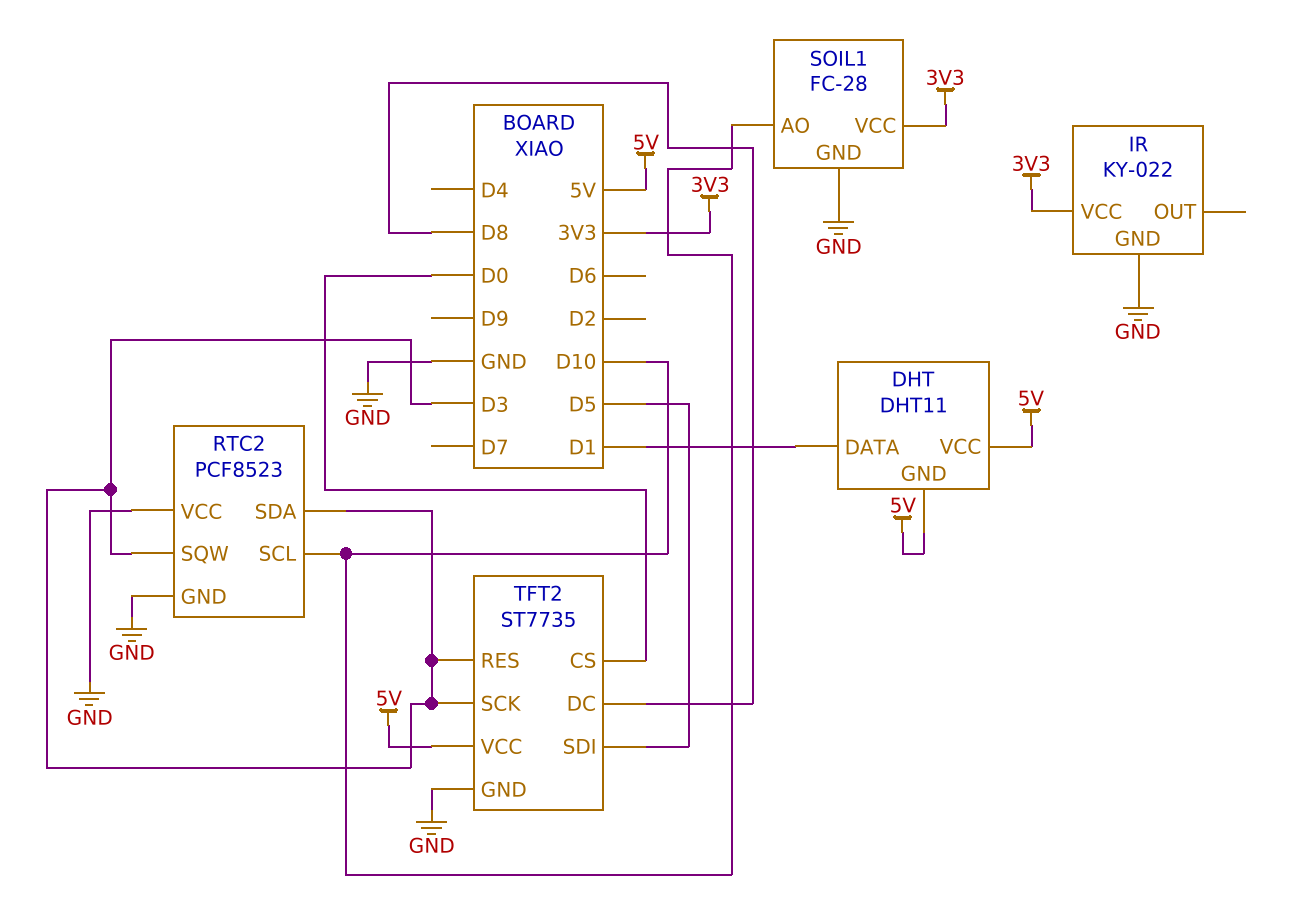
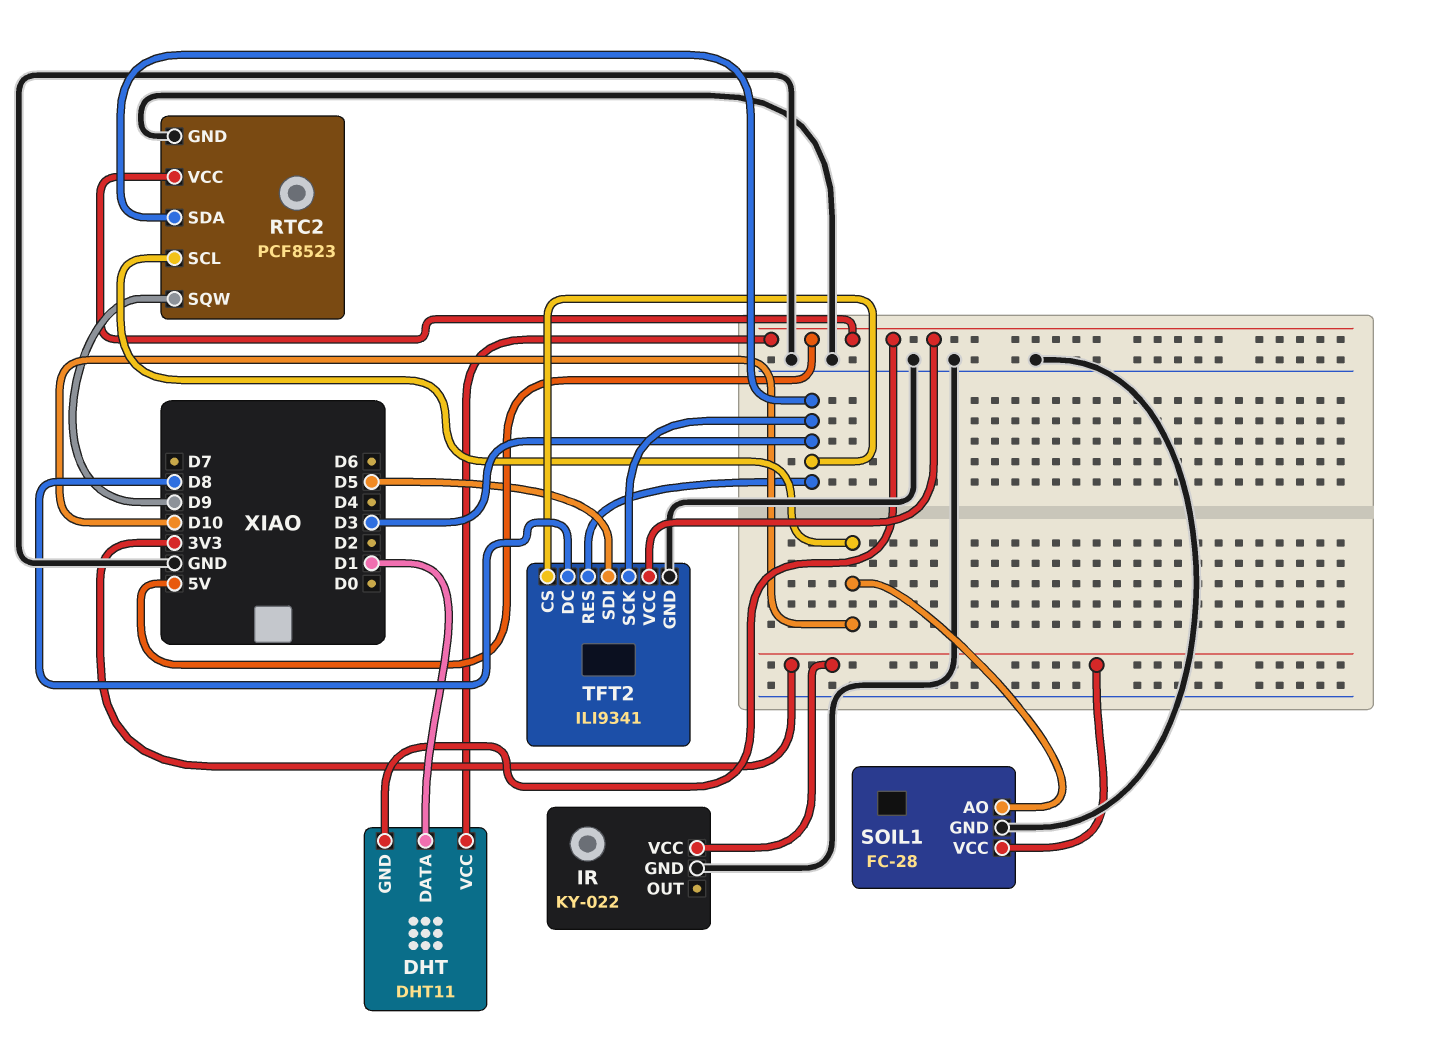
RTC2 pin SQW: D3 -> D9
RTC2 pin VCC: GND -> 5V
TFT2: ST7735 -> ILI9341
TFT2 pin CS: D0 -> D3

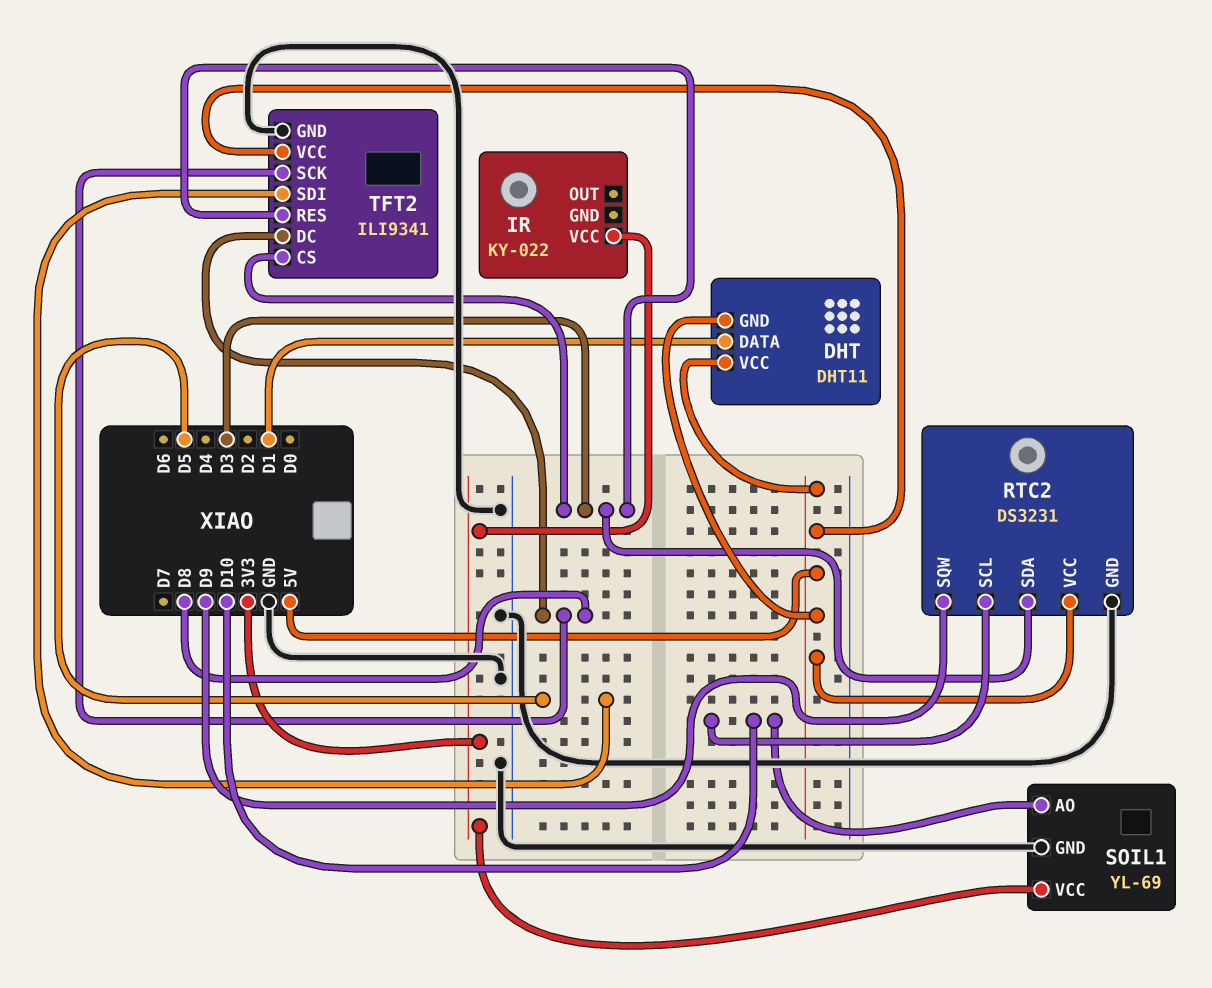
IR pin GND: GND -> none
RTC2: PCF8523 -> DS3231
SOIL1: FC-28 -> YL-69
TFT2 pin SCK: D3 -> D8

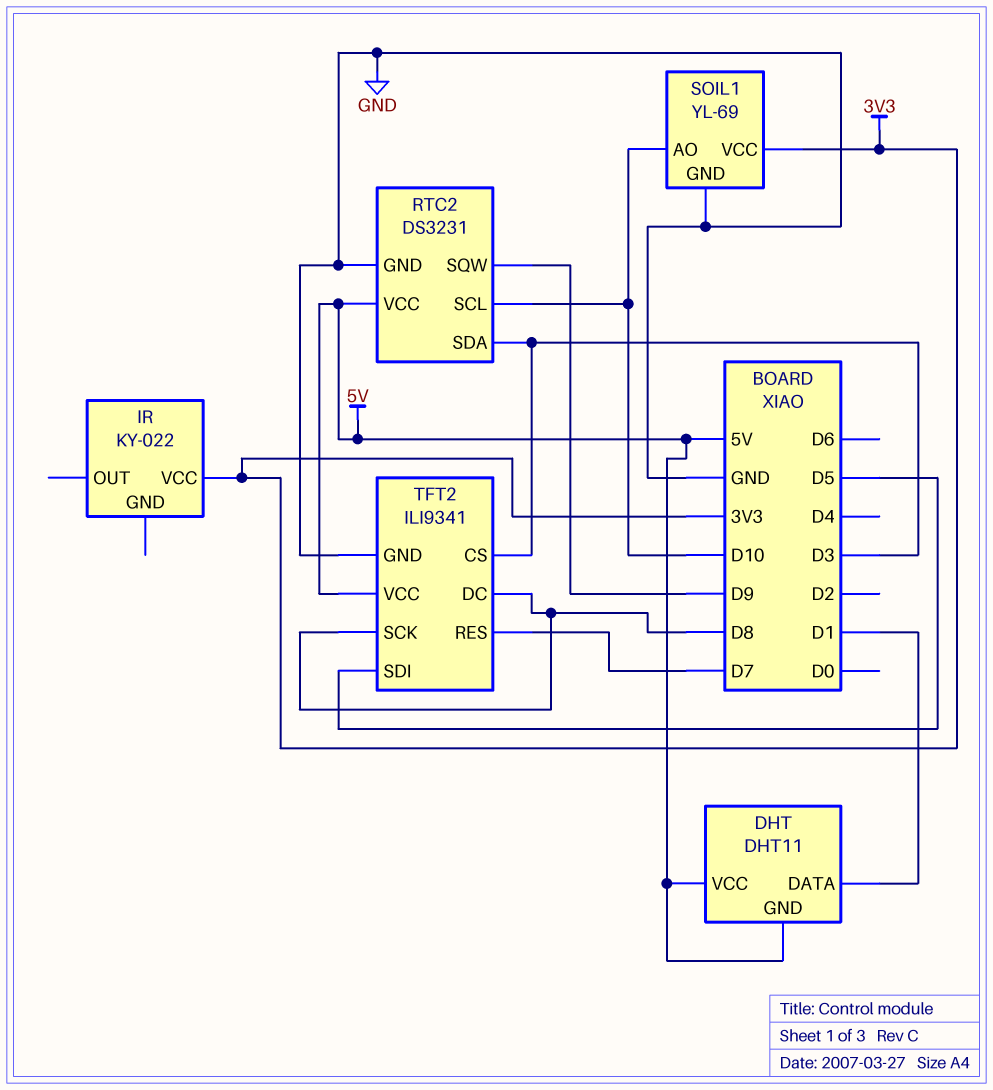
TFT2 pin RES: D3 -> D7

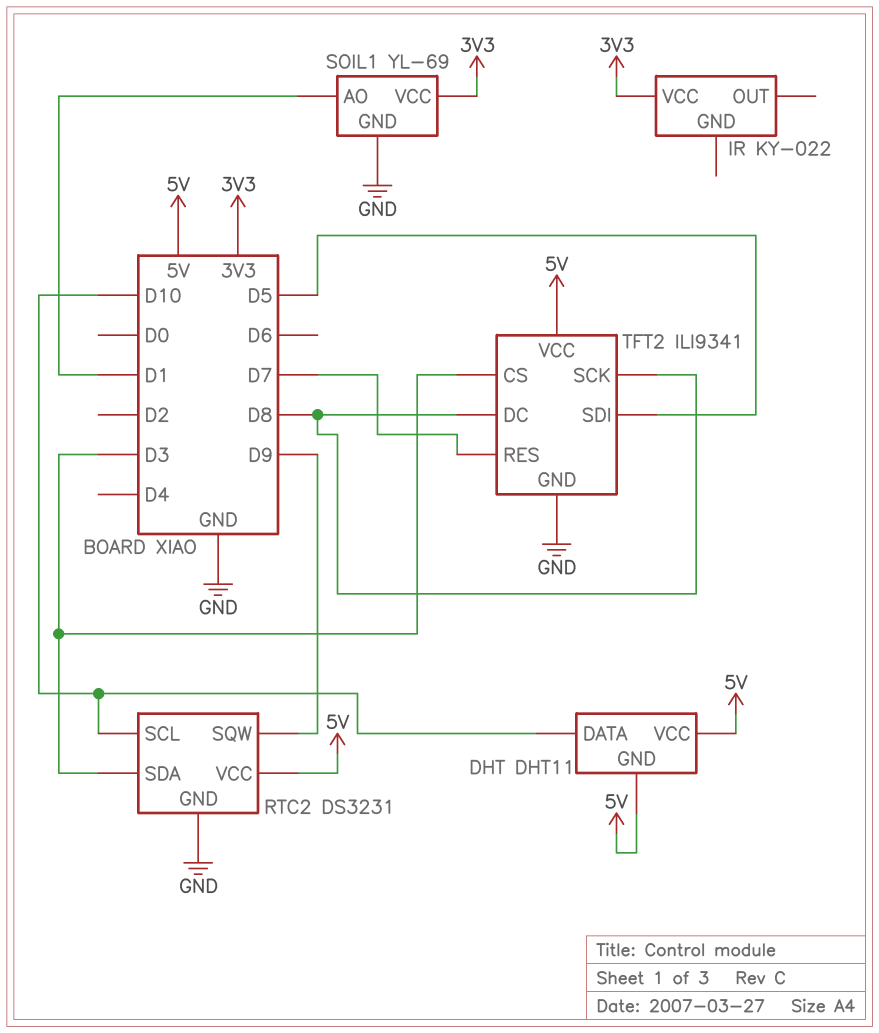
DHT pin DATA: D1 -> D10
SOIL1 pin AO: D10 -> D1

